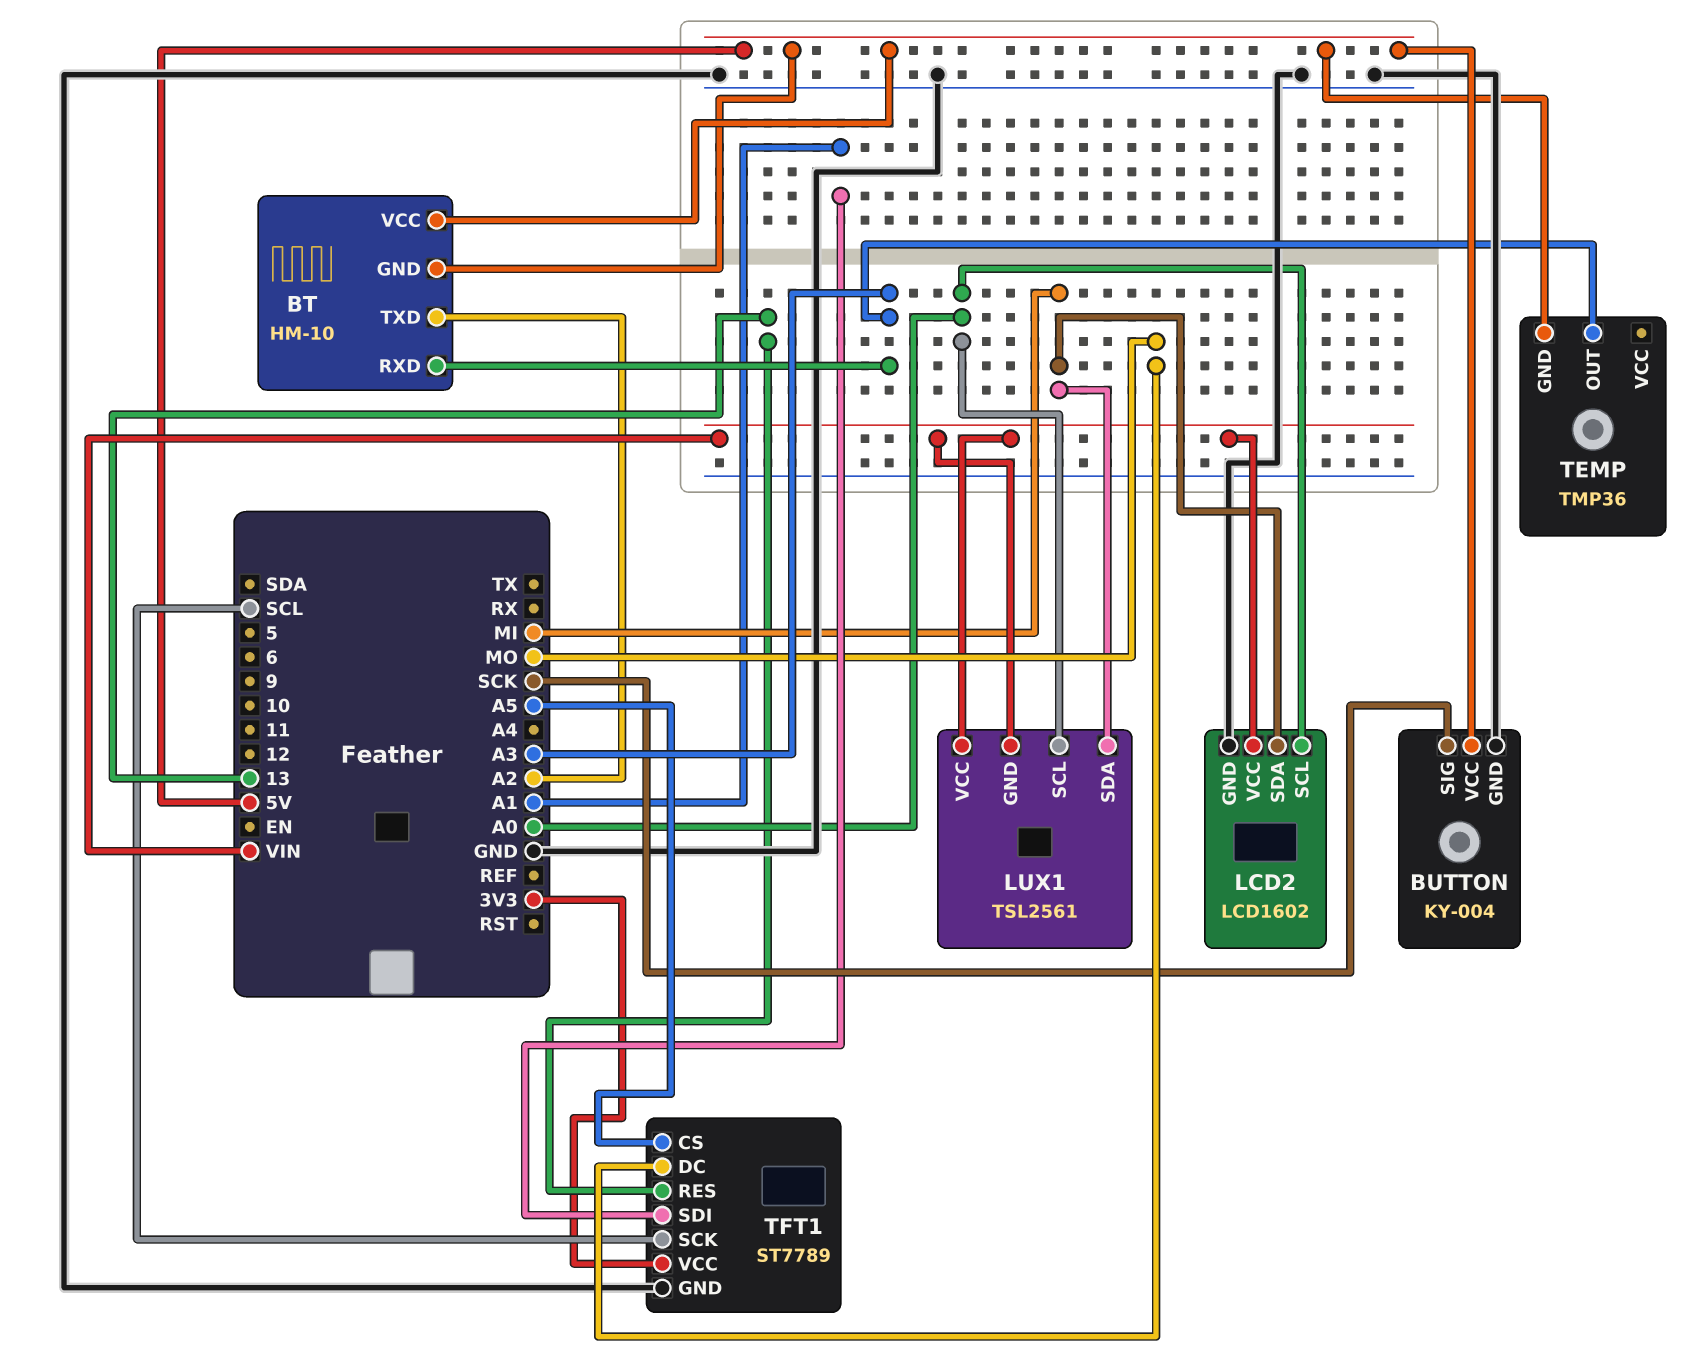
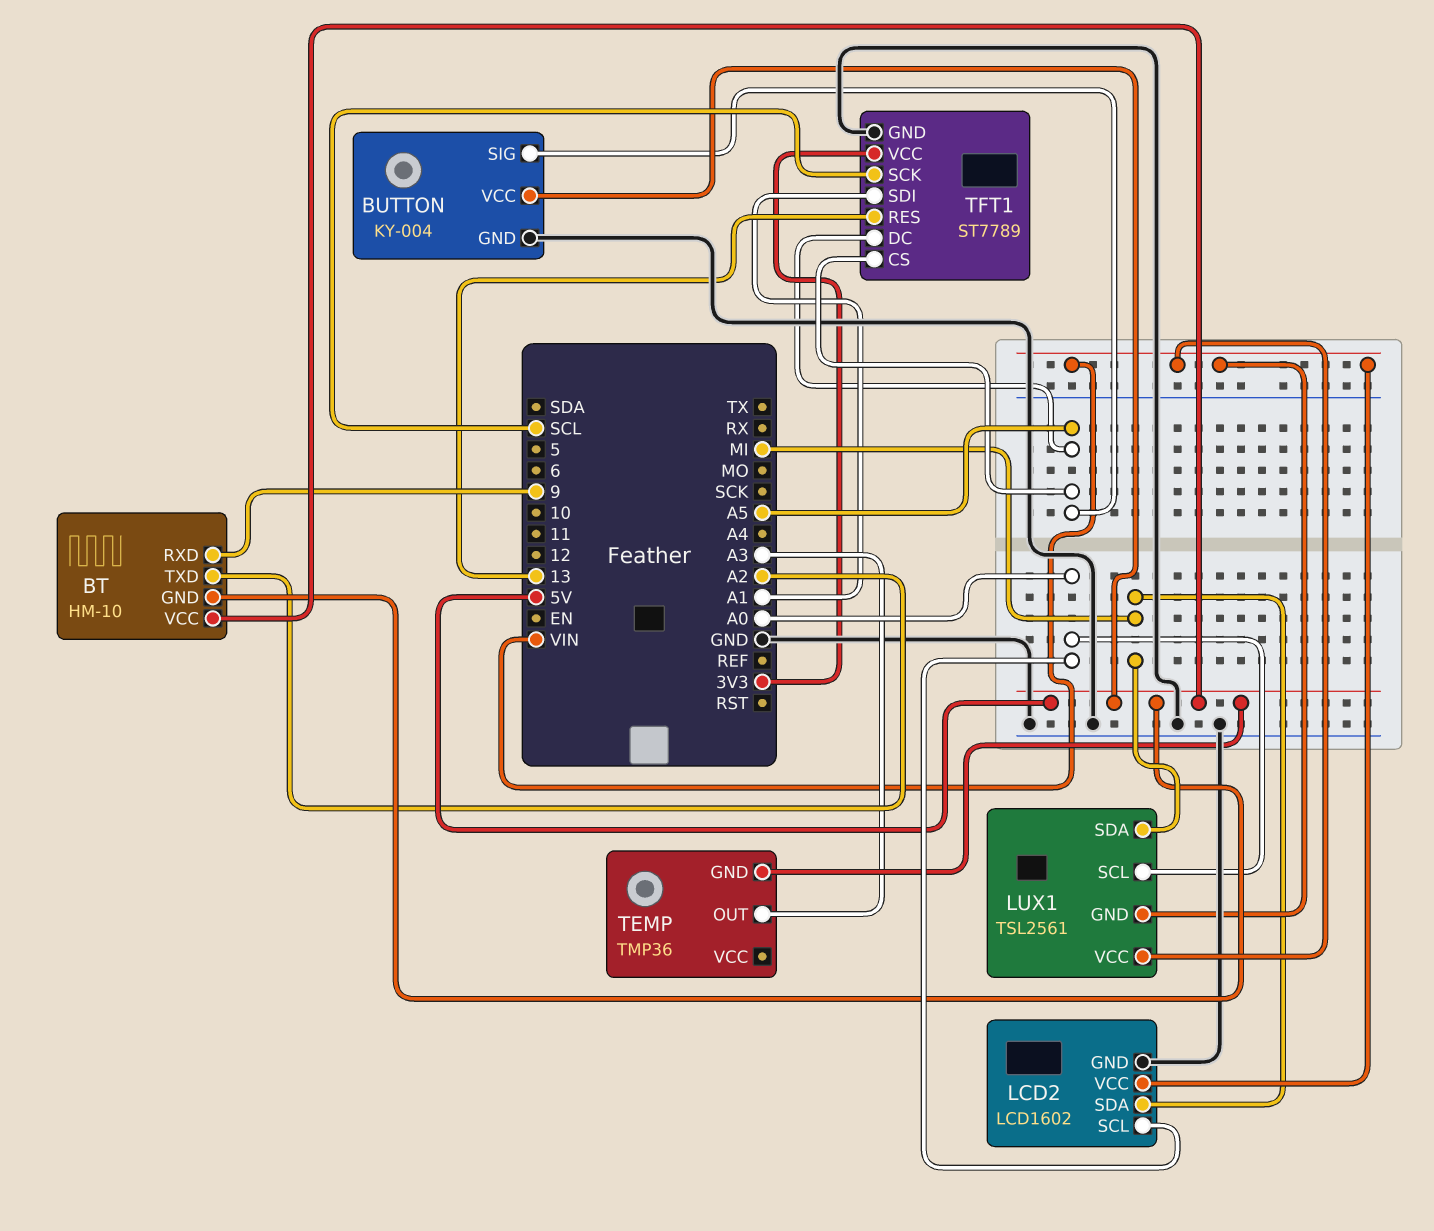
BT pin RXD: A3 -> 9
BUTTON pin SIG: SCK -> A5
TFT1 pin DC: MO -> A5

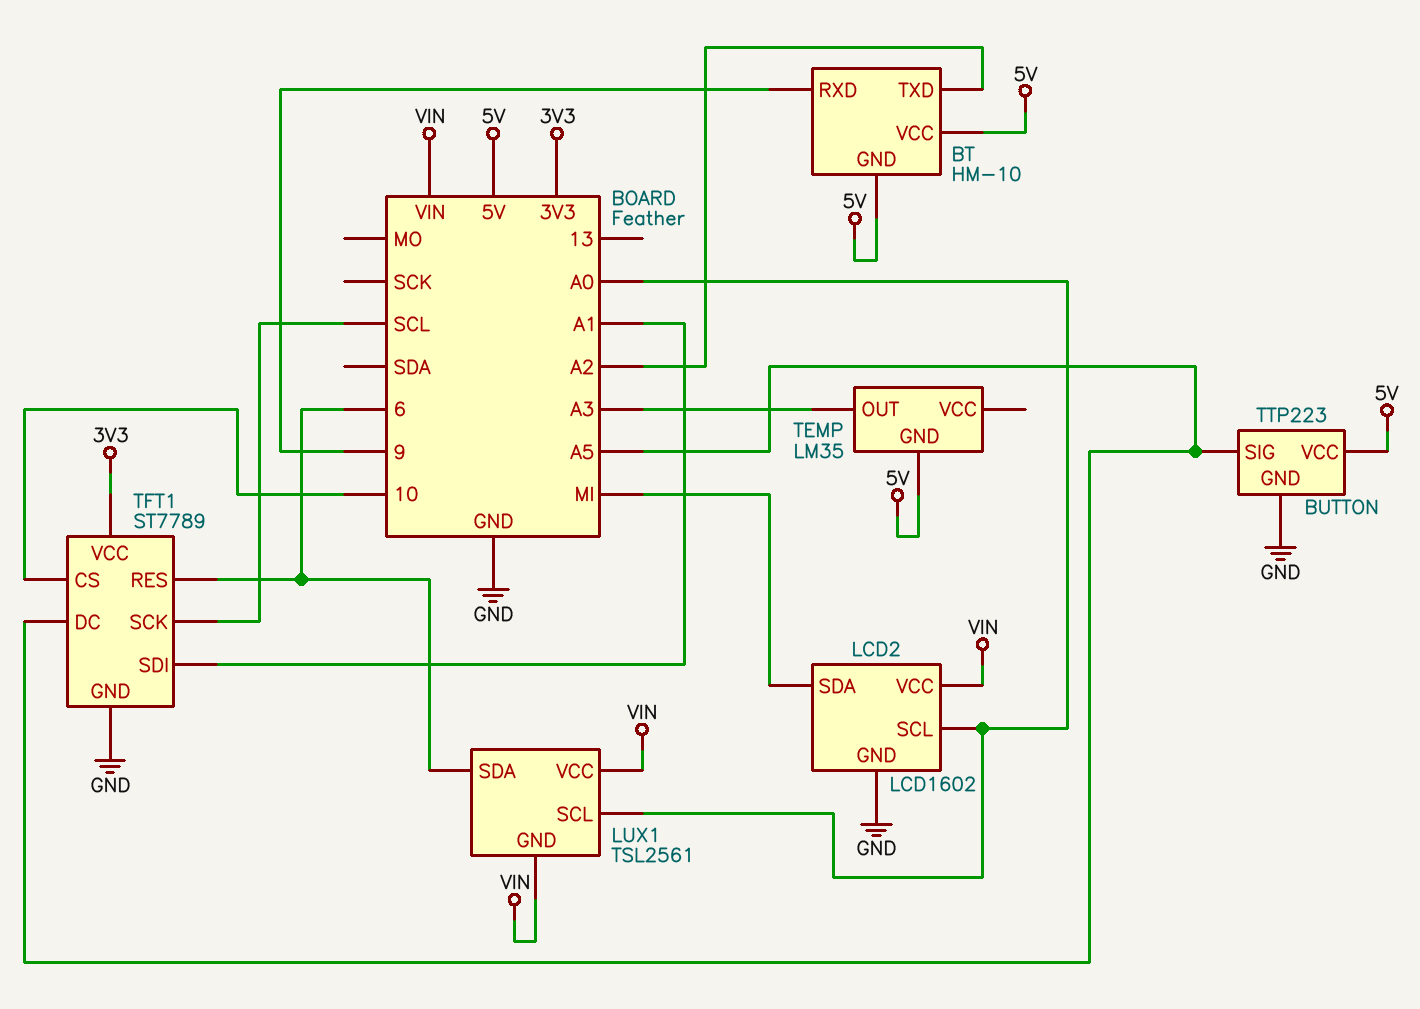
BUTTON: KY-004 -> TTP223
LUX1 pin SDA: MI -> 6
TEMP: TMP36 -> LM35
TFT1 pin CS: A5 -> 10
TFT1 pin RES: 13 -> 6

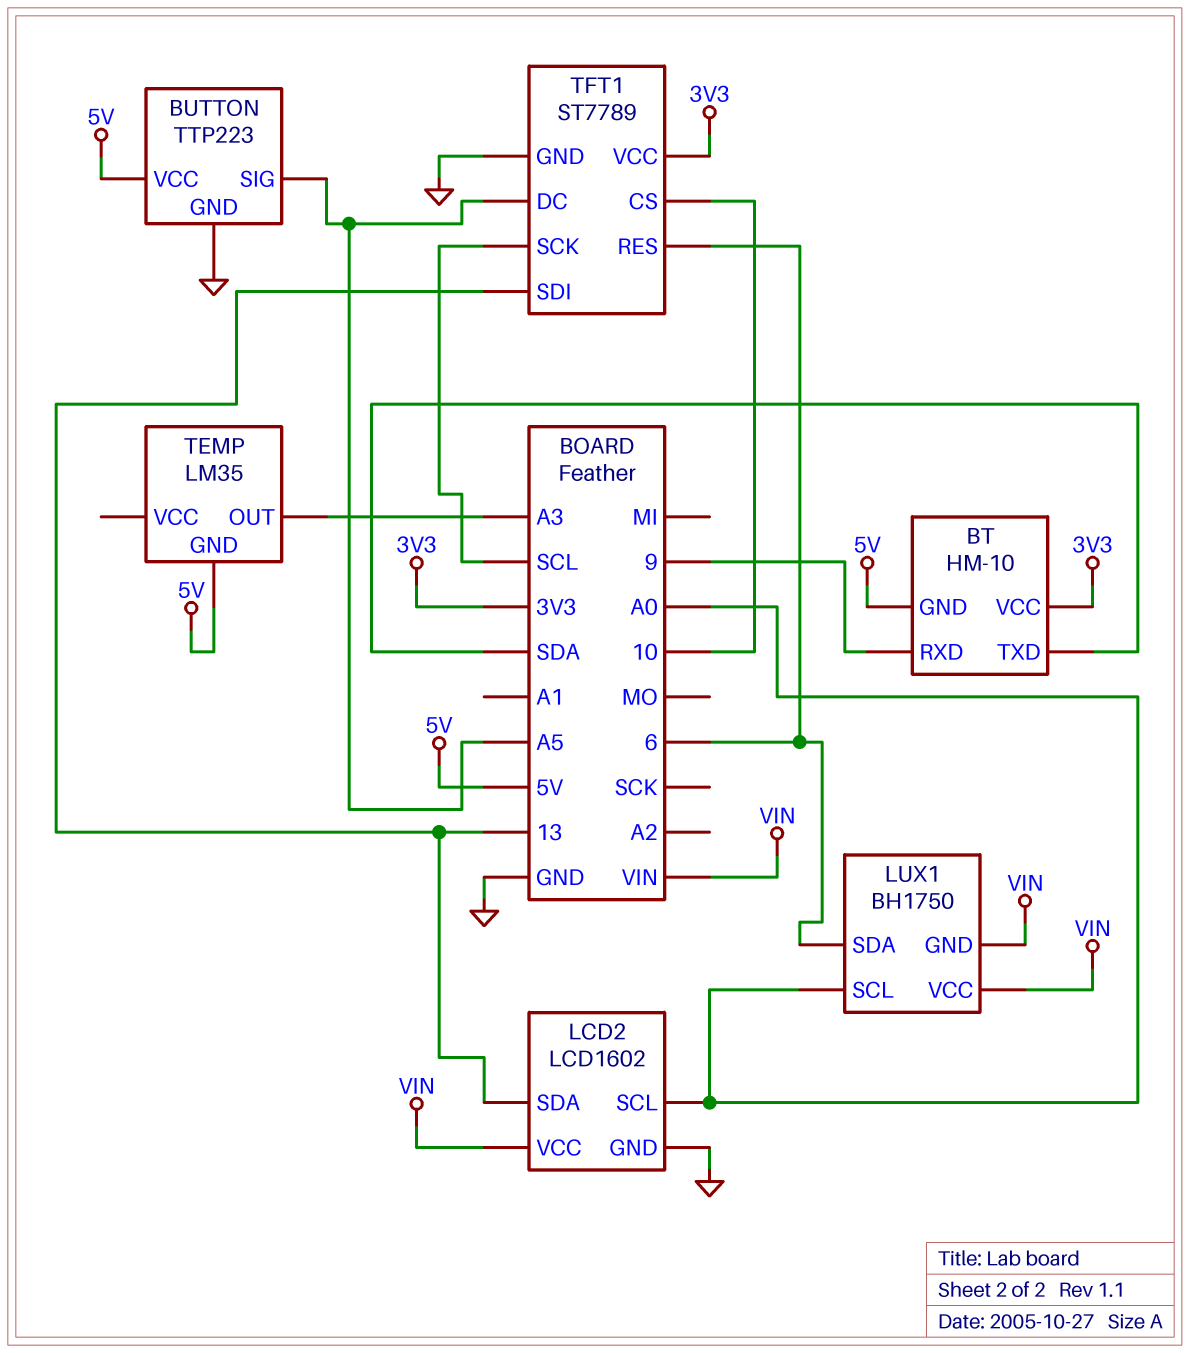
BT pin TXD: A2 -> SDA
BT pin VCC: 5V -> 3V3
LCD2 pin SDA: MI -> 13
LUX1: TSL2561 -> BH1750
TFT1 pin SDI: A1 -> 13

